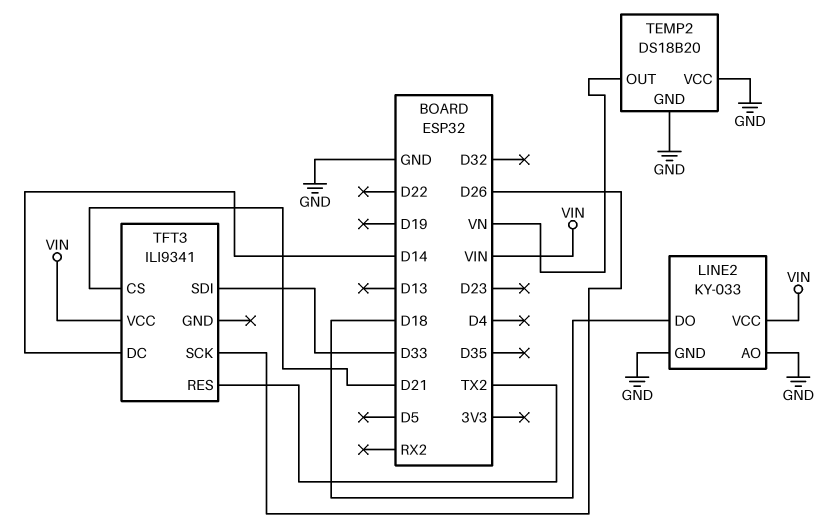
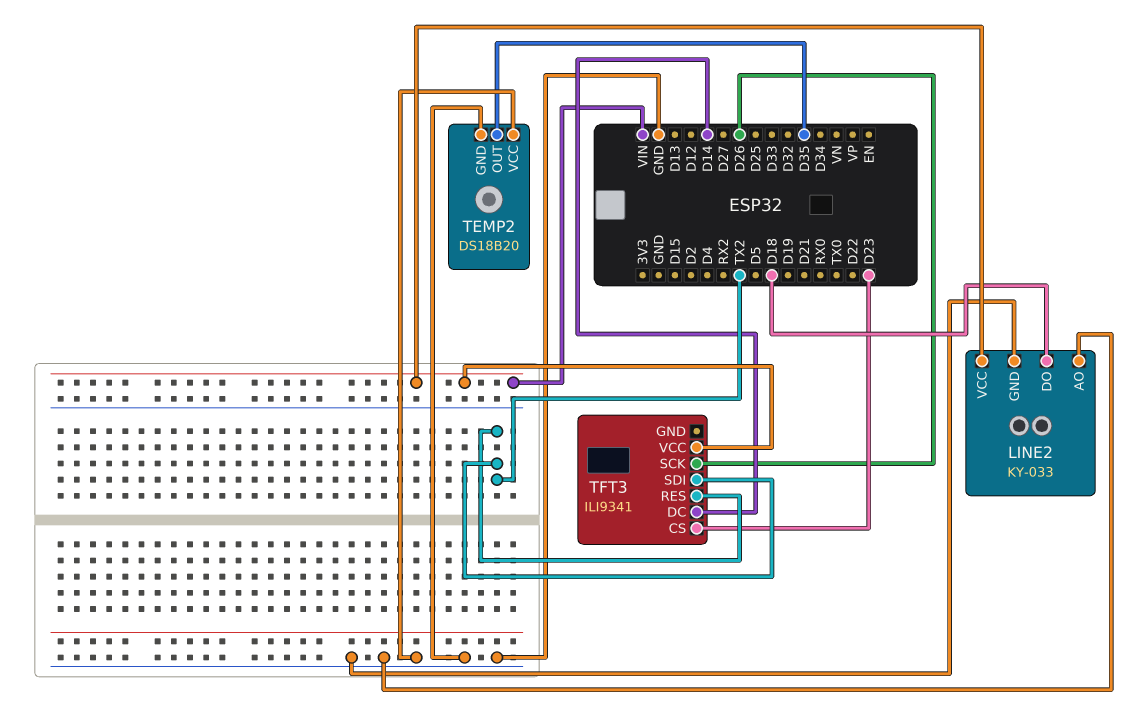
TEMP2 pin OUT: VN -> D35
TFT3 pin CS: D21 -> D23
TFT3 pin SDI: D33 -> TX2

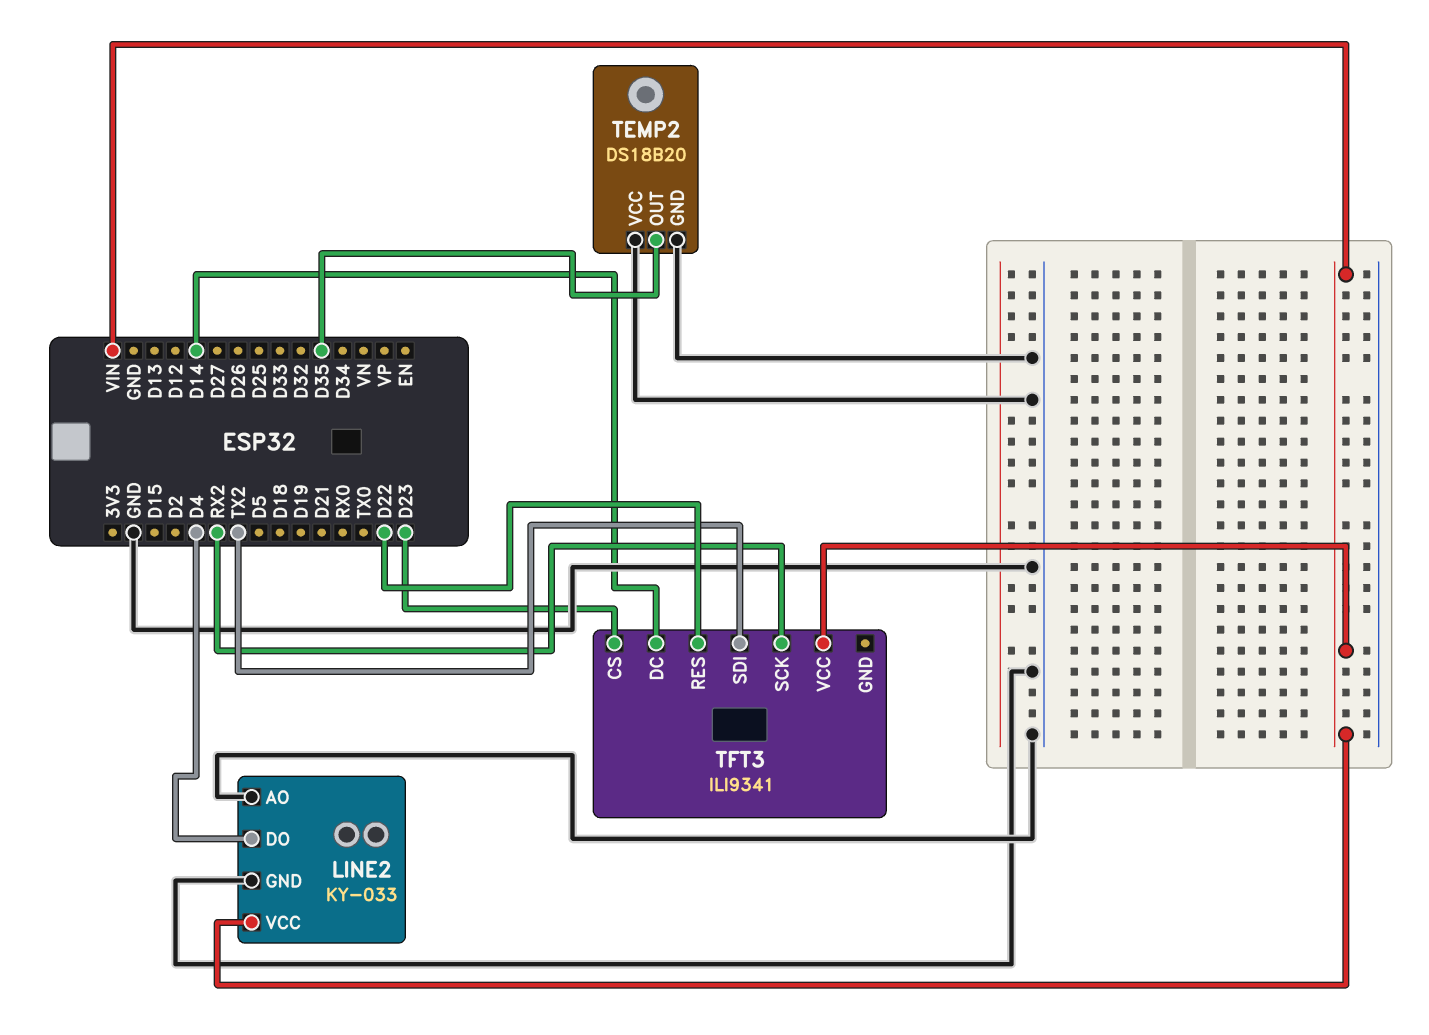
LINE2 pin DO: D18 -> D4
TFT3 pin RES: TX2 -> D22
TFT3 pin SCK: D26 -> RX2

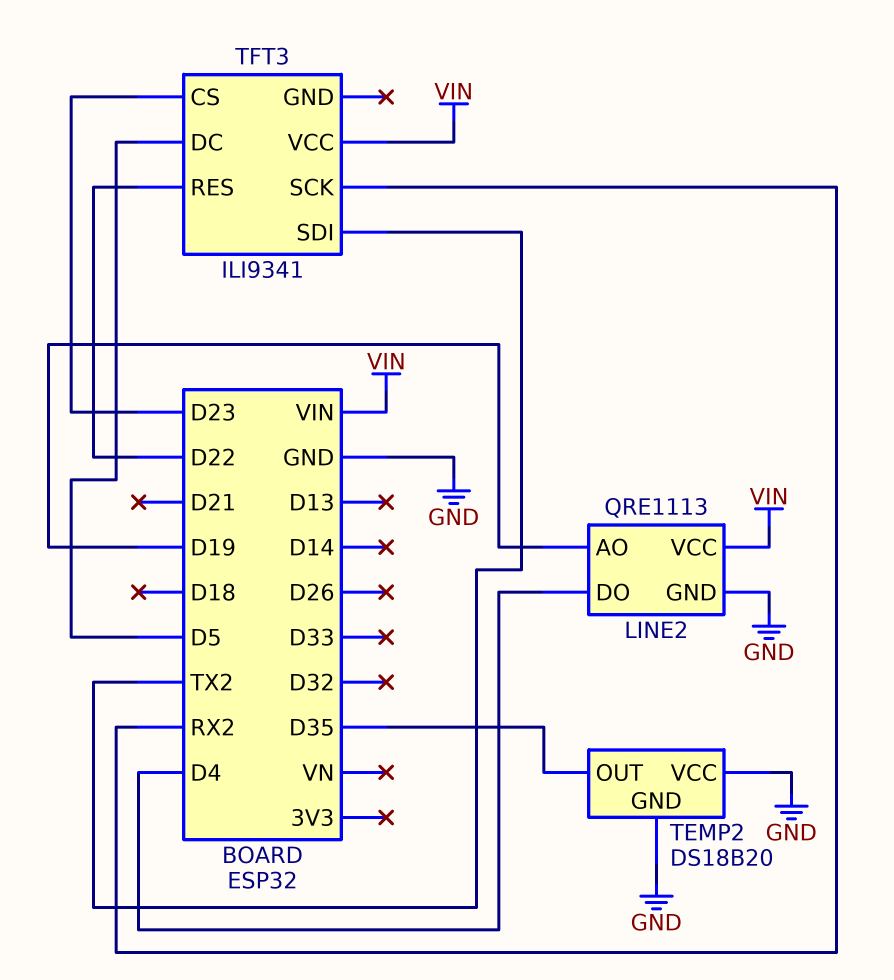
LINE2: KY-033 -> QRE1113
LINE2 pin AO: GND -> D19
TFT3 pin DC: D14 -> D5

